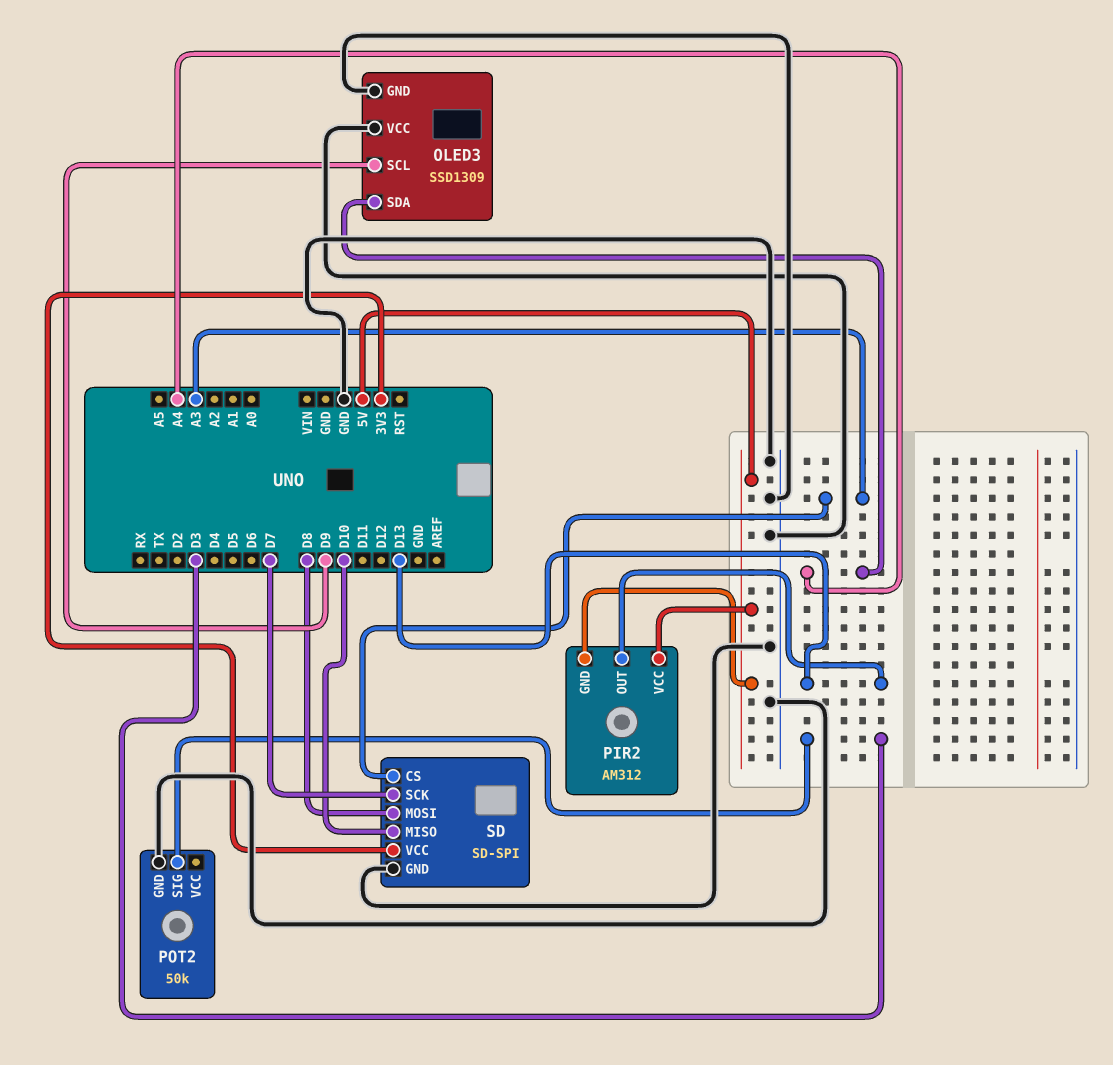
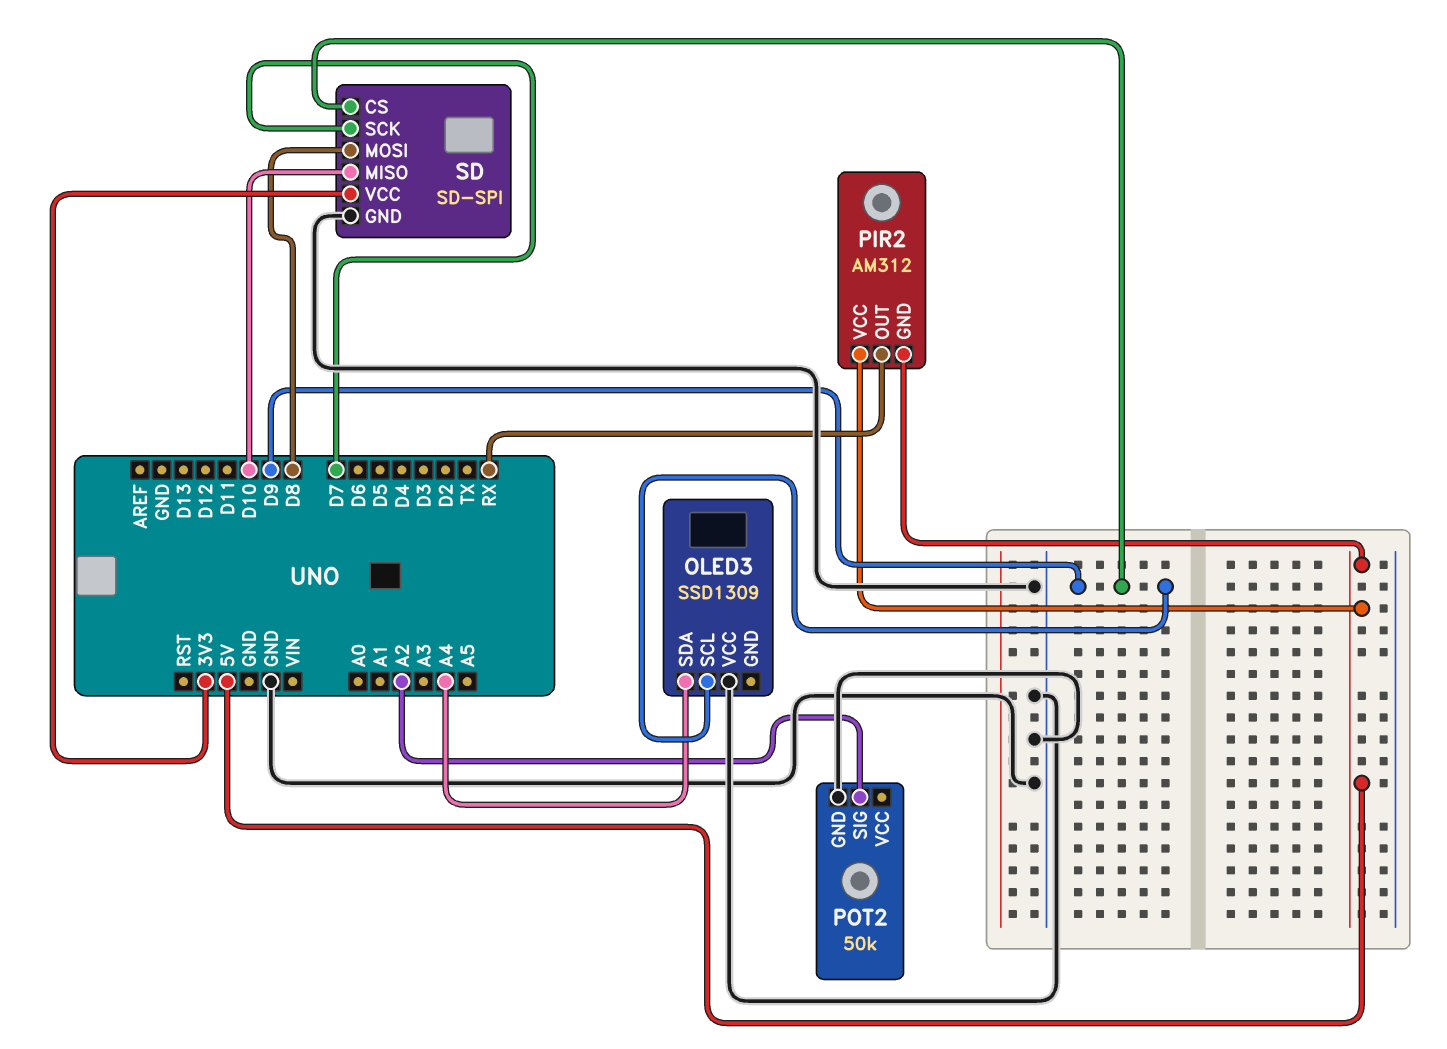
OLED3 pin GND: GND -> none
PIR2 pin OUT: D13 -> RX
POT2 pin SIG: D3 -> A2
SD pin CS: A3 -> D9

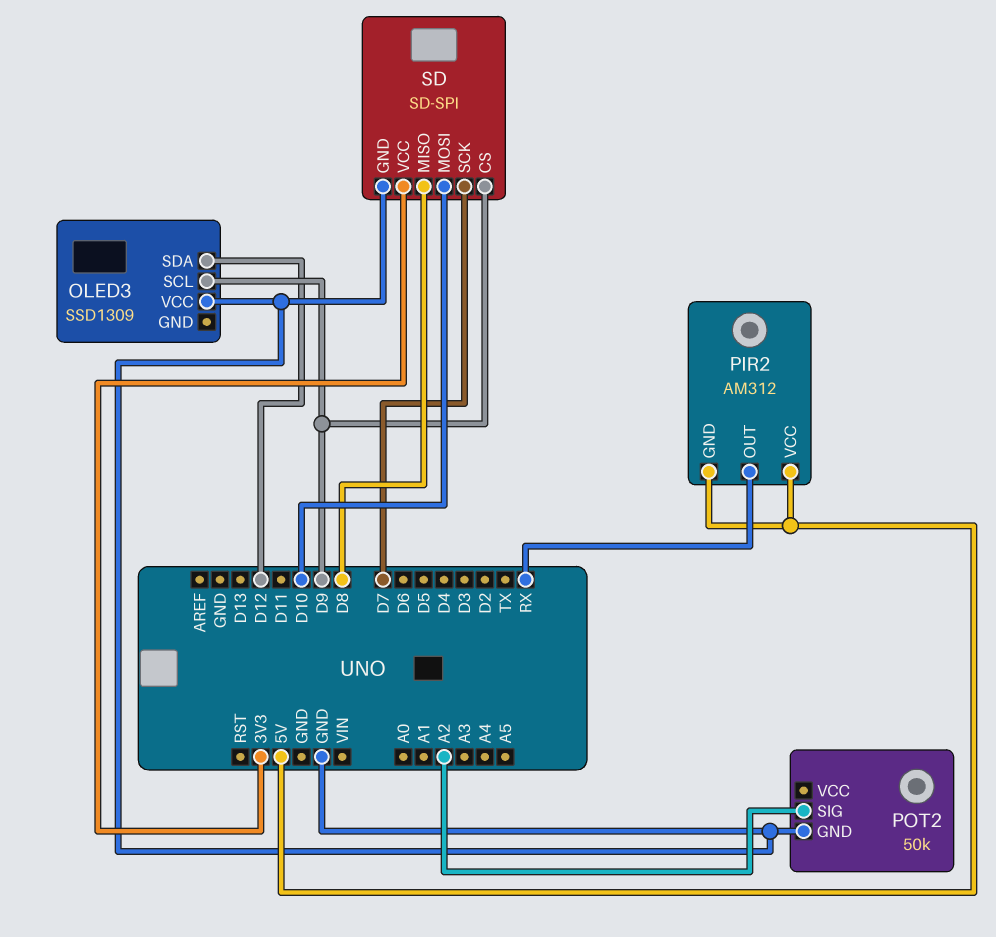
OLED3 pin SDA: A4 -> D12
SD pin MISO: D10 -> D8
SD pin MOSI: D8 -> D10

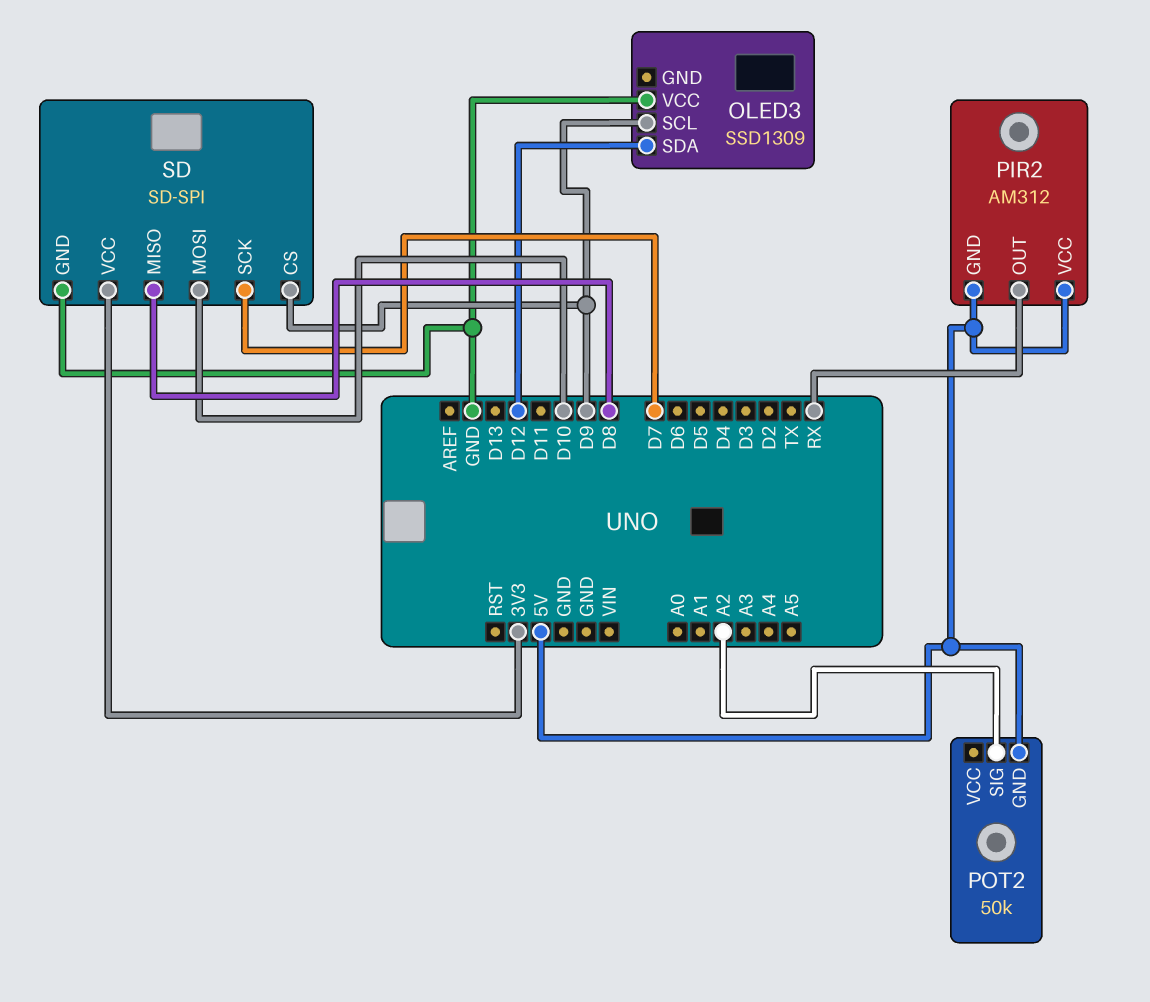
POT2 pin GND: GND -> 5V

